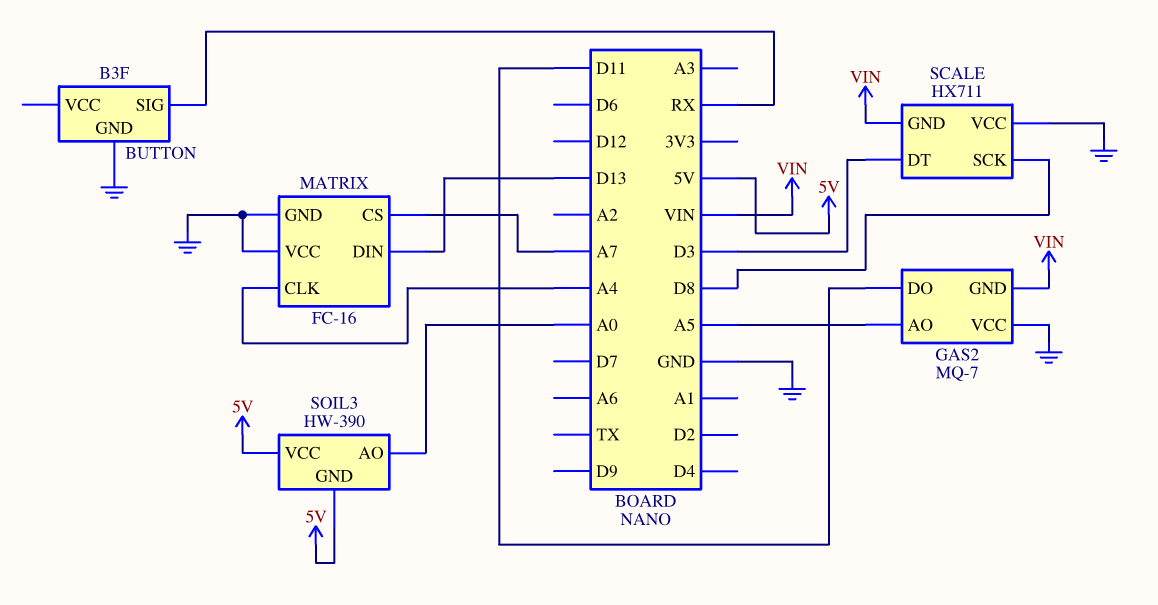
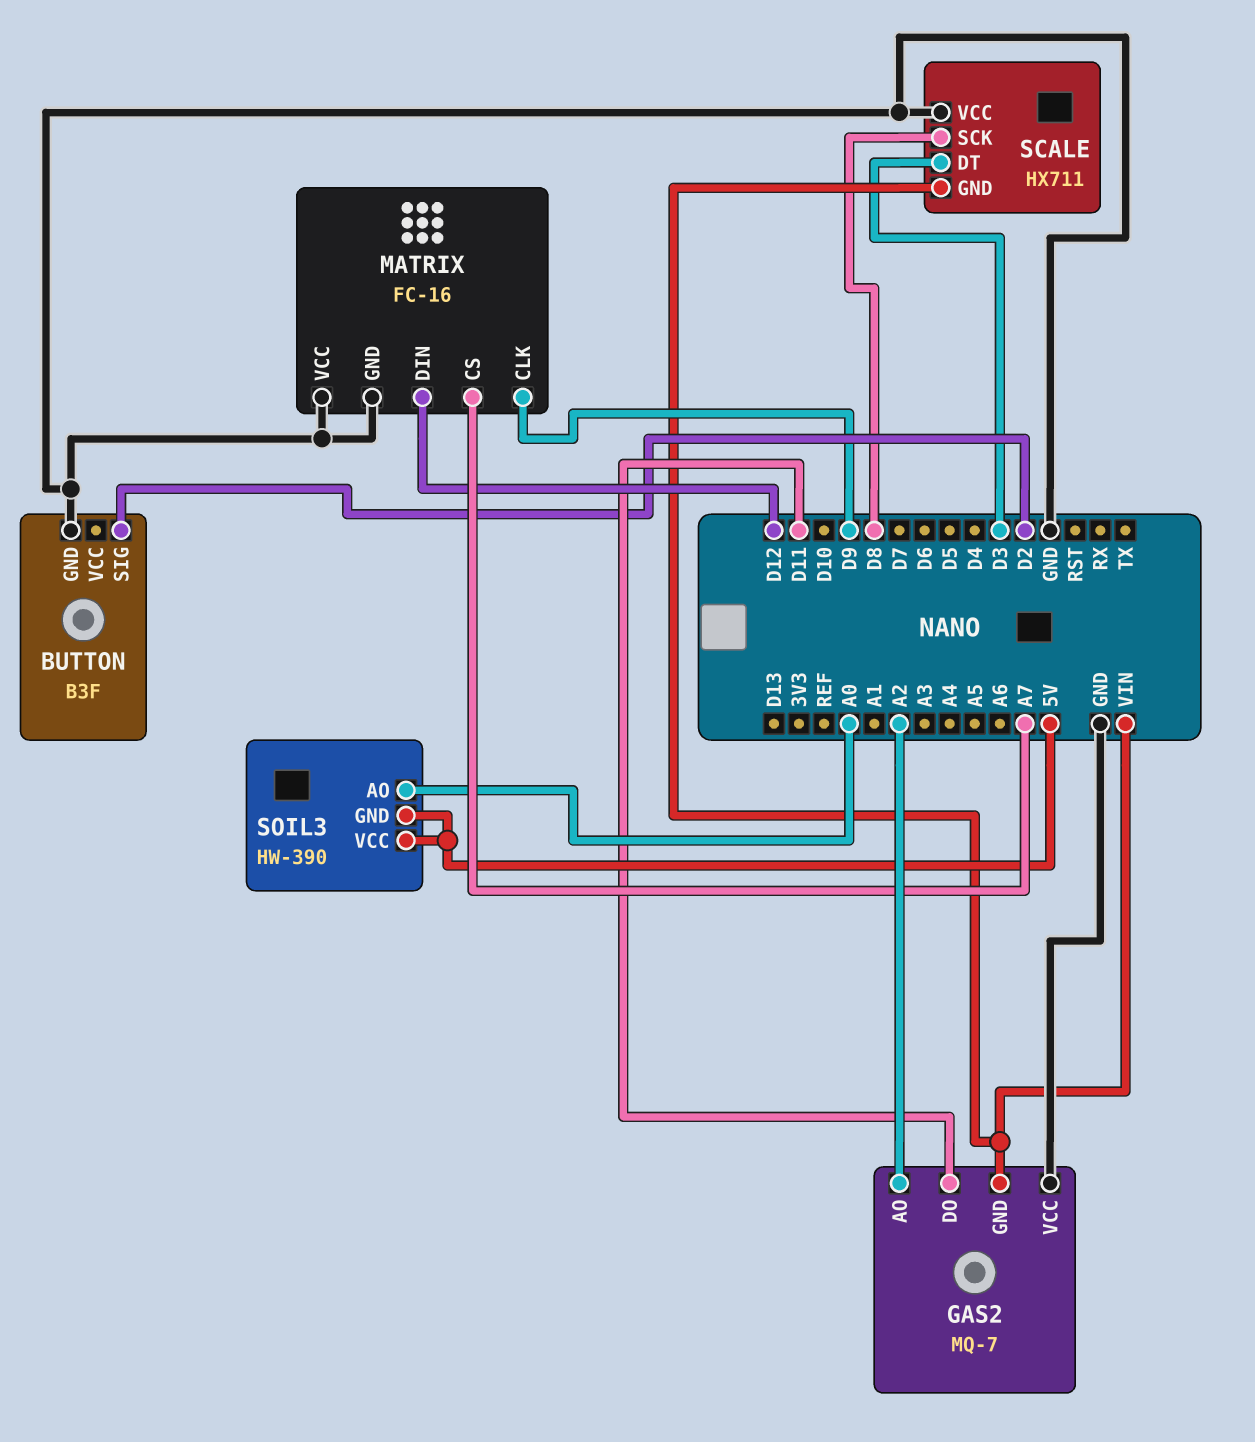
BUTTON pin SIG: RX -> D2
GAS2 pin AO: A5 -> A2
MATRIX pin CLK: A4 -> D9
MATRIX pin DIN: D13 -> D12

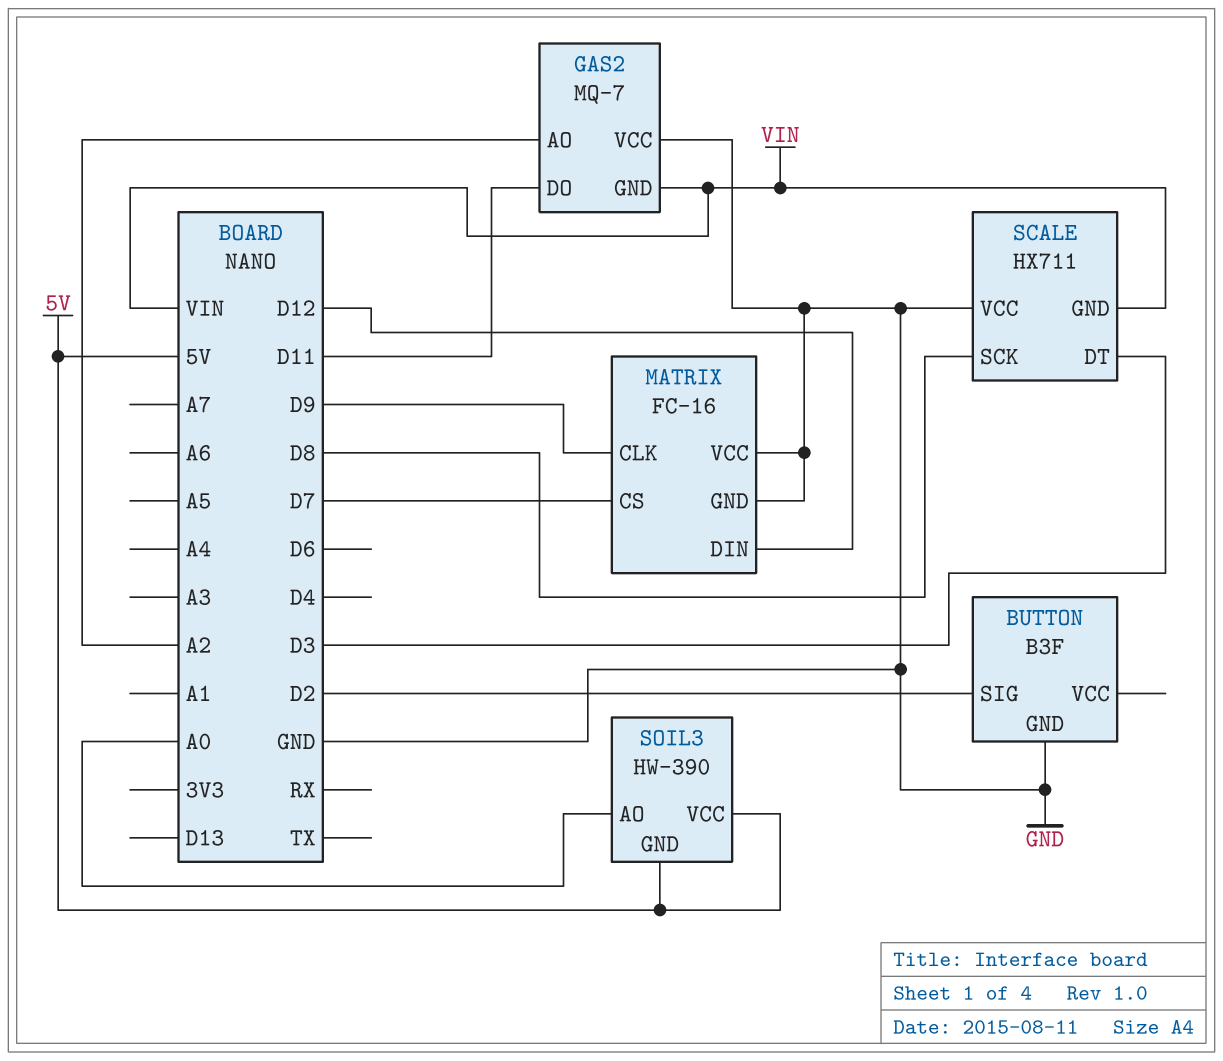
MATRIX pin CS: A7 -> D7

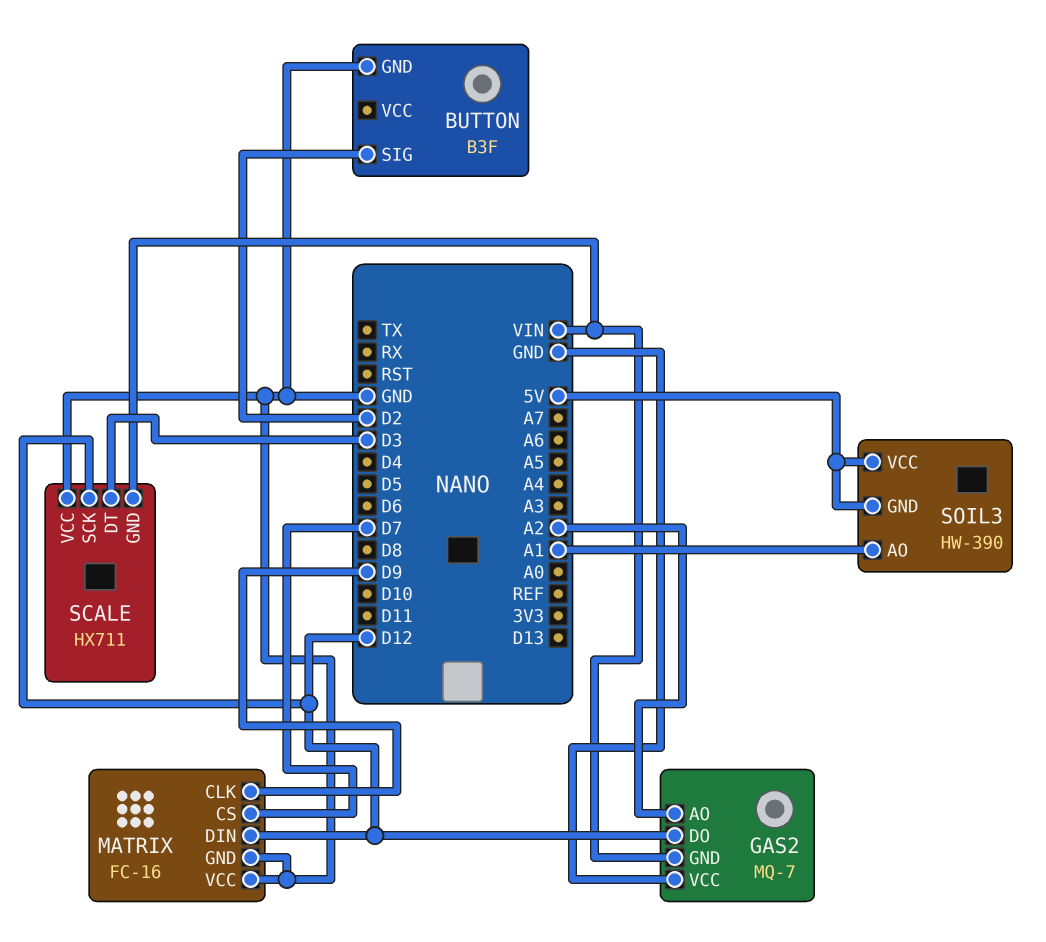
GAS2 pin DO: D11 -> D12
SCALE pin SCK: D8 -> D12
SOIL3 pin AO: A0 -> A1

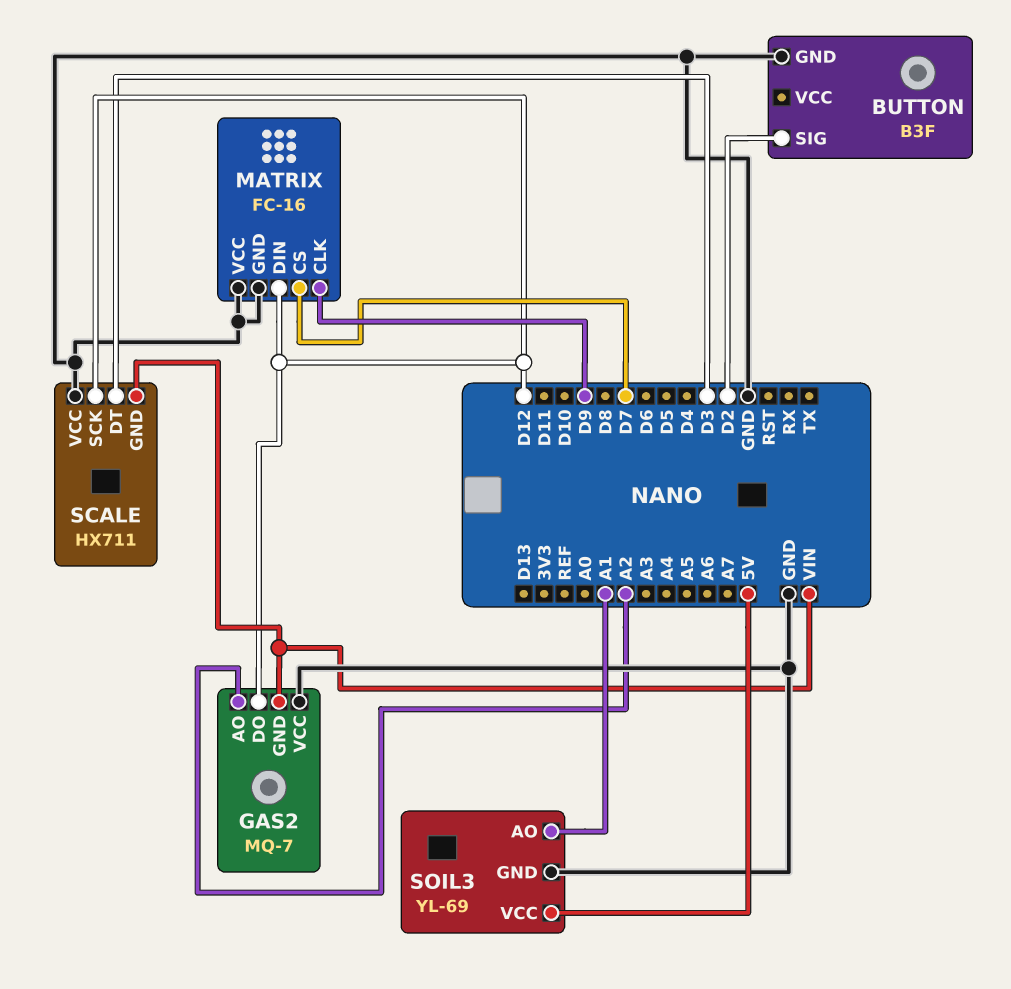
SOIL3: HW-390 -> YL-69
SOIL3 pin GND: 5V -> GND

